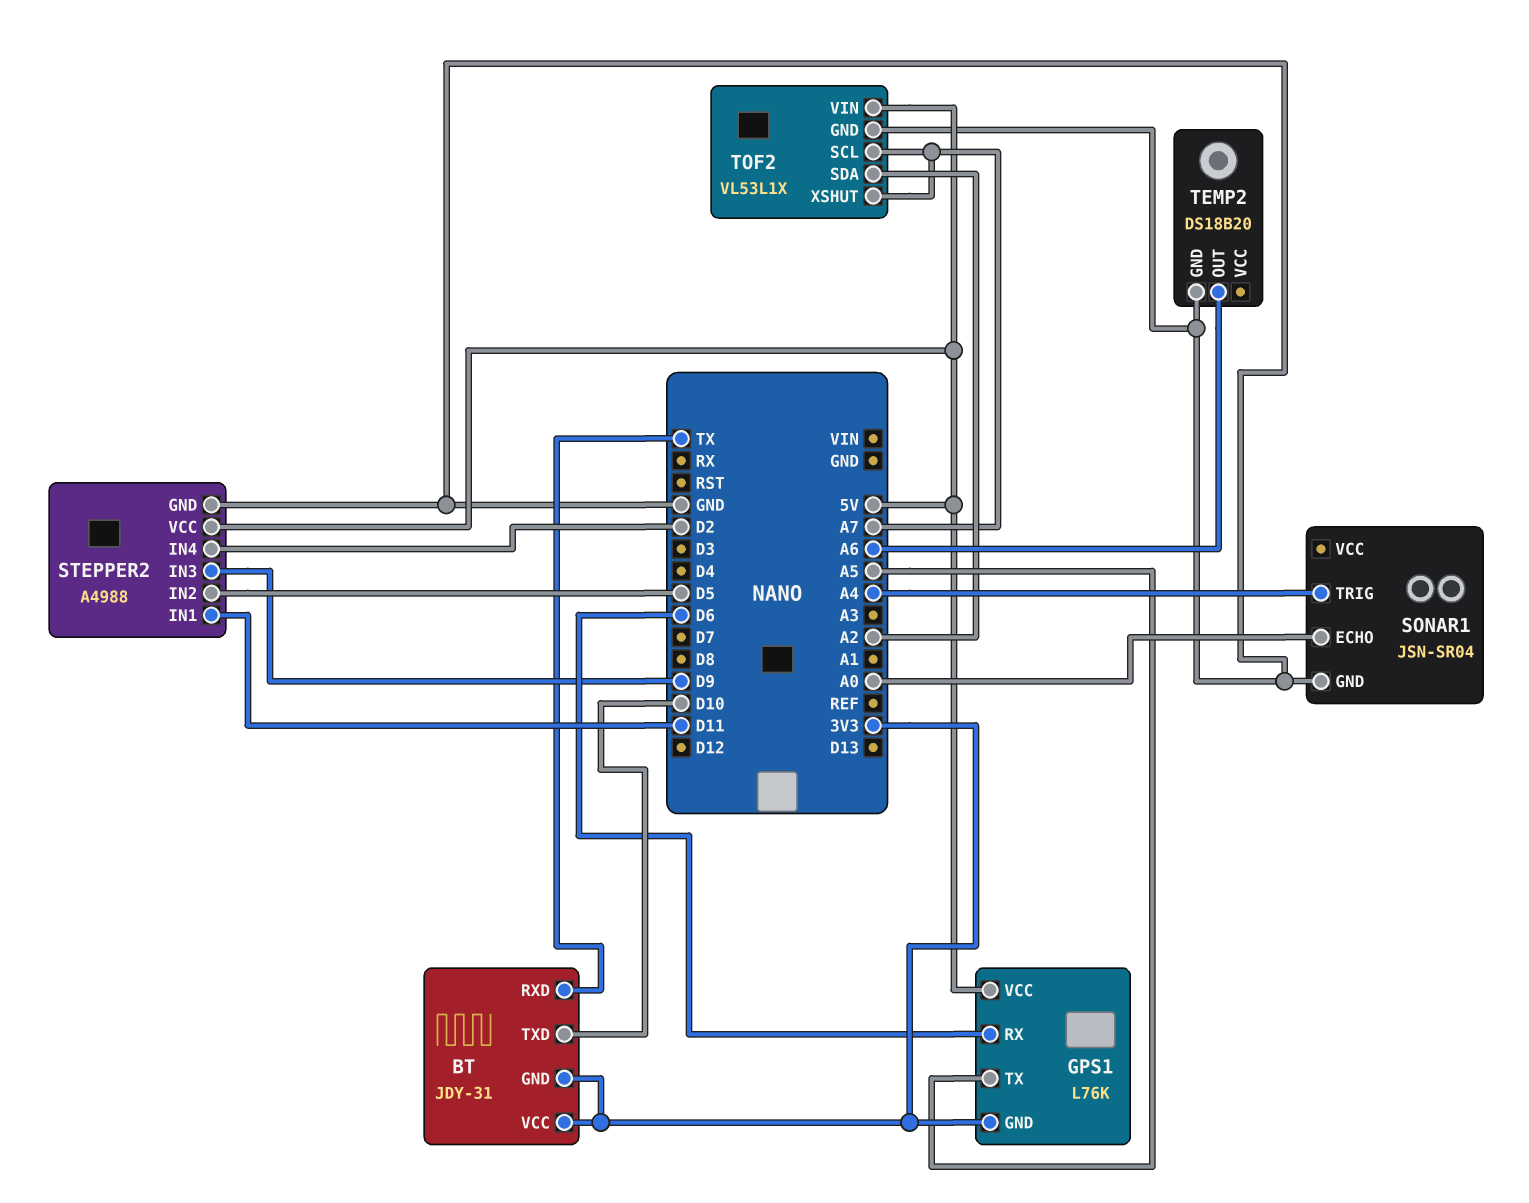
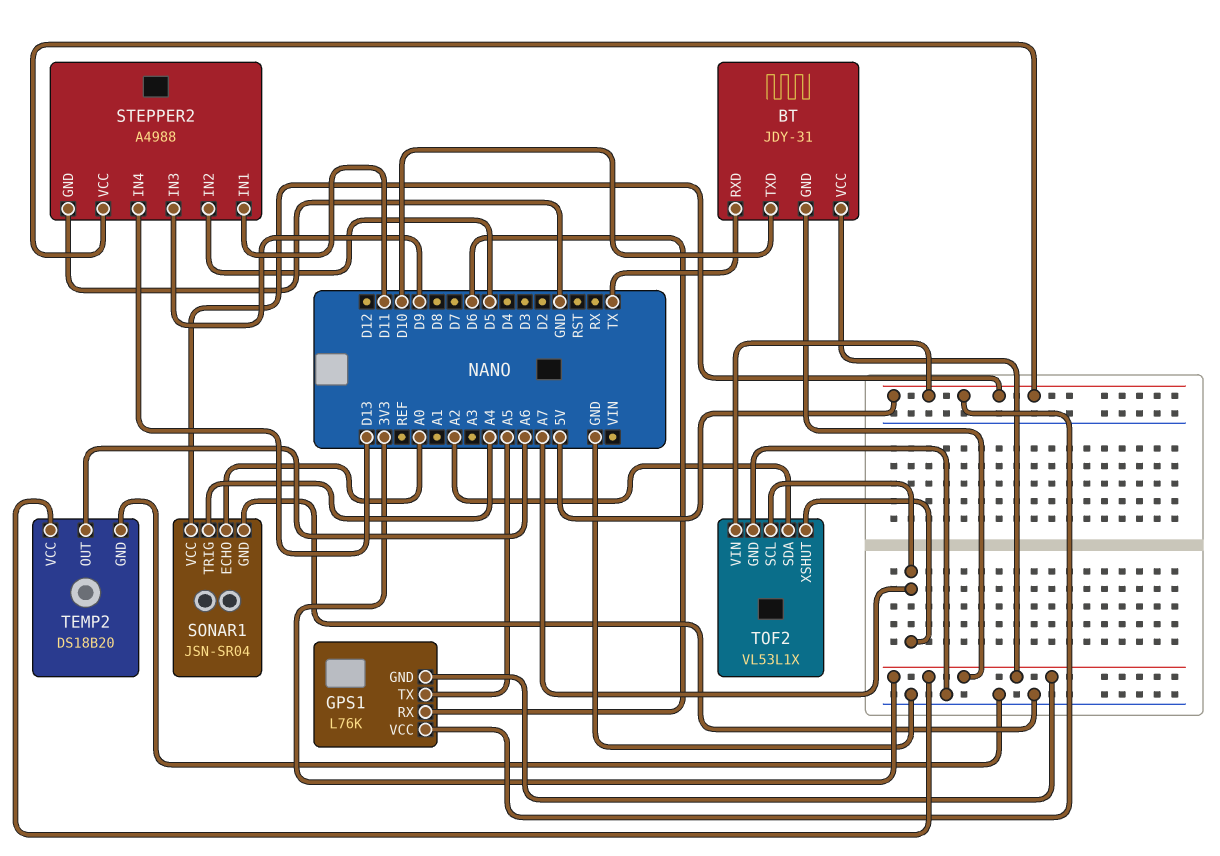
SONAR1 pin VCC: none -> 5V
STEPPER2 pin IN4: D2 -> D13
TEMP2 pin VCC: none -> 3V3

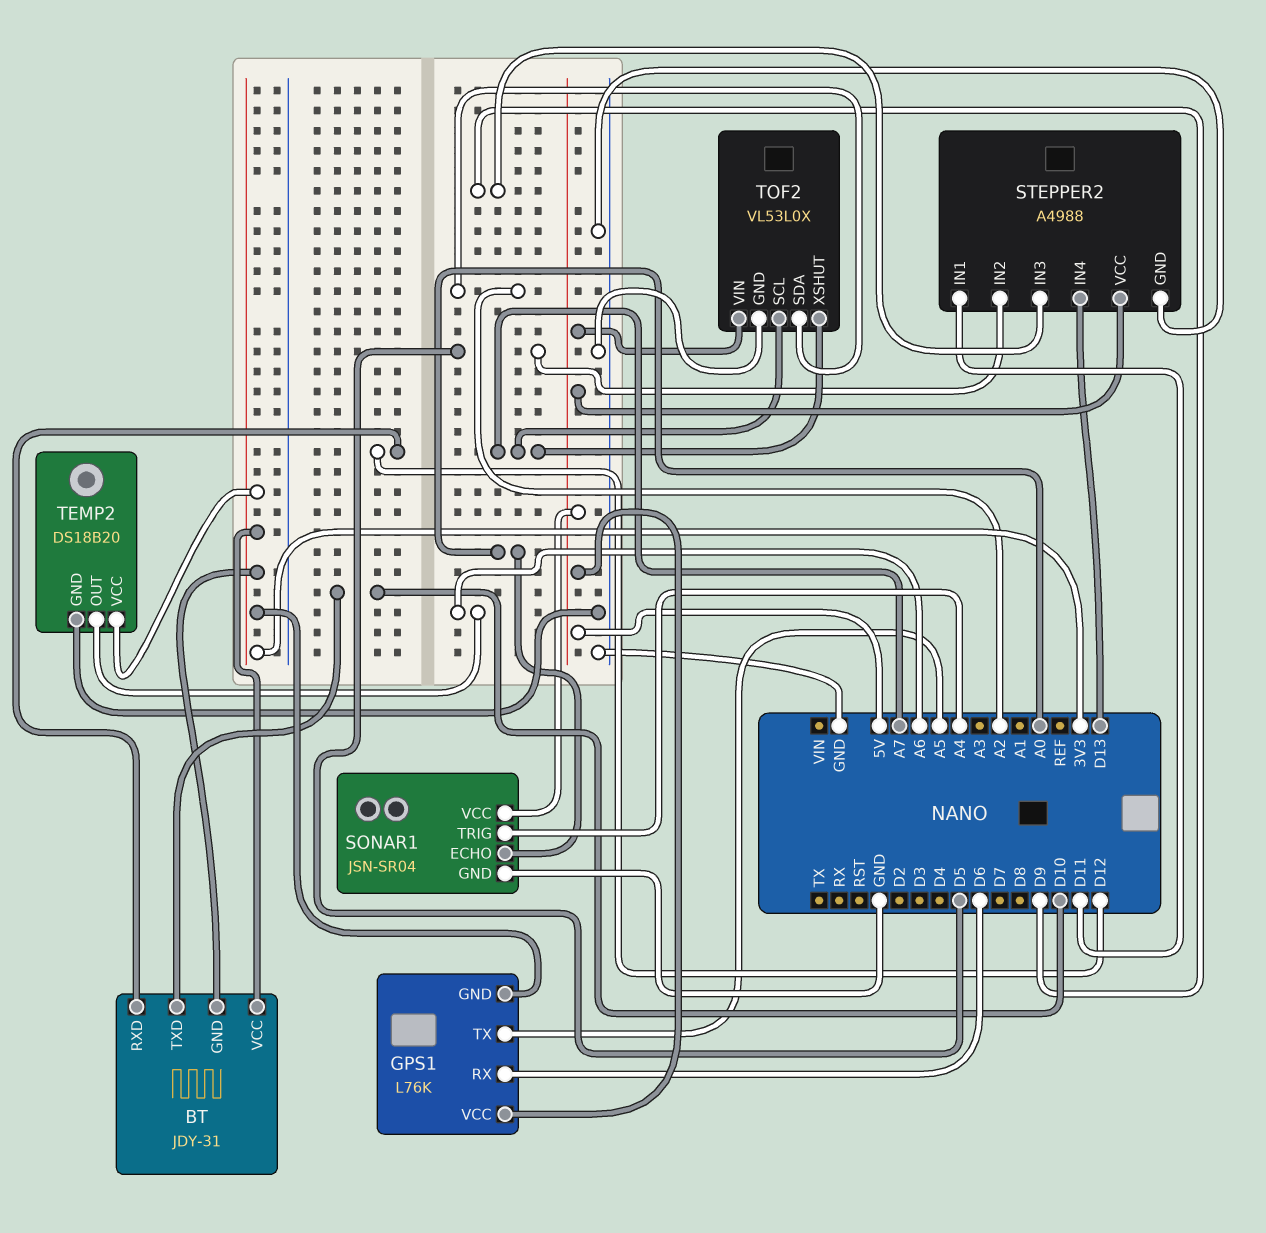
BT pin RXD: TX -> D12
TOF2: VL53L1X -> VL53L0X

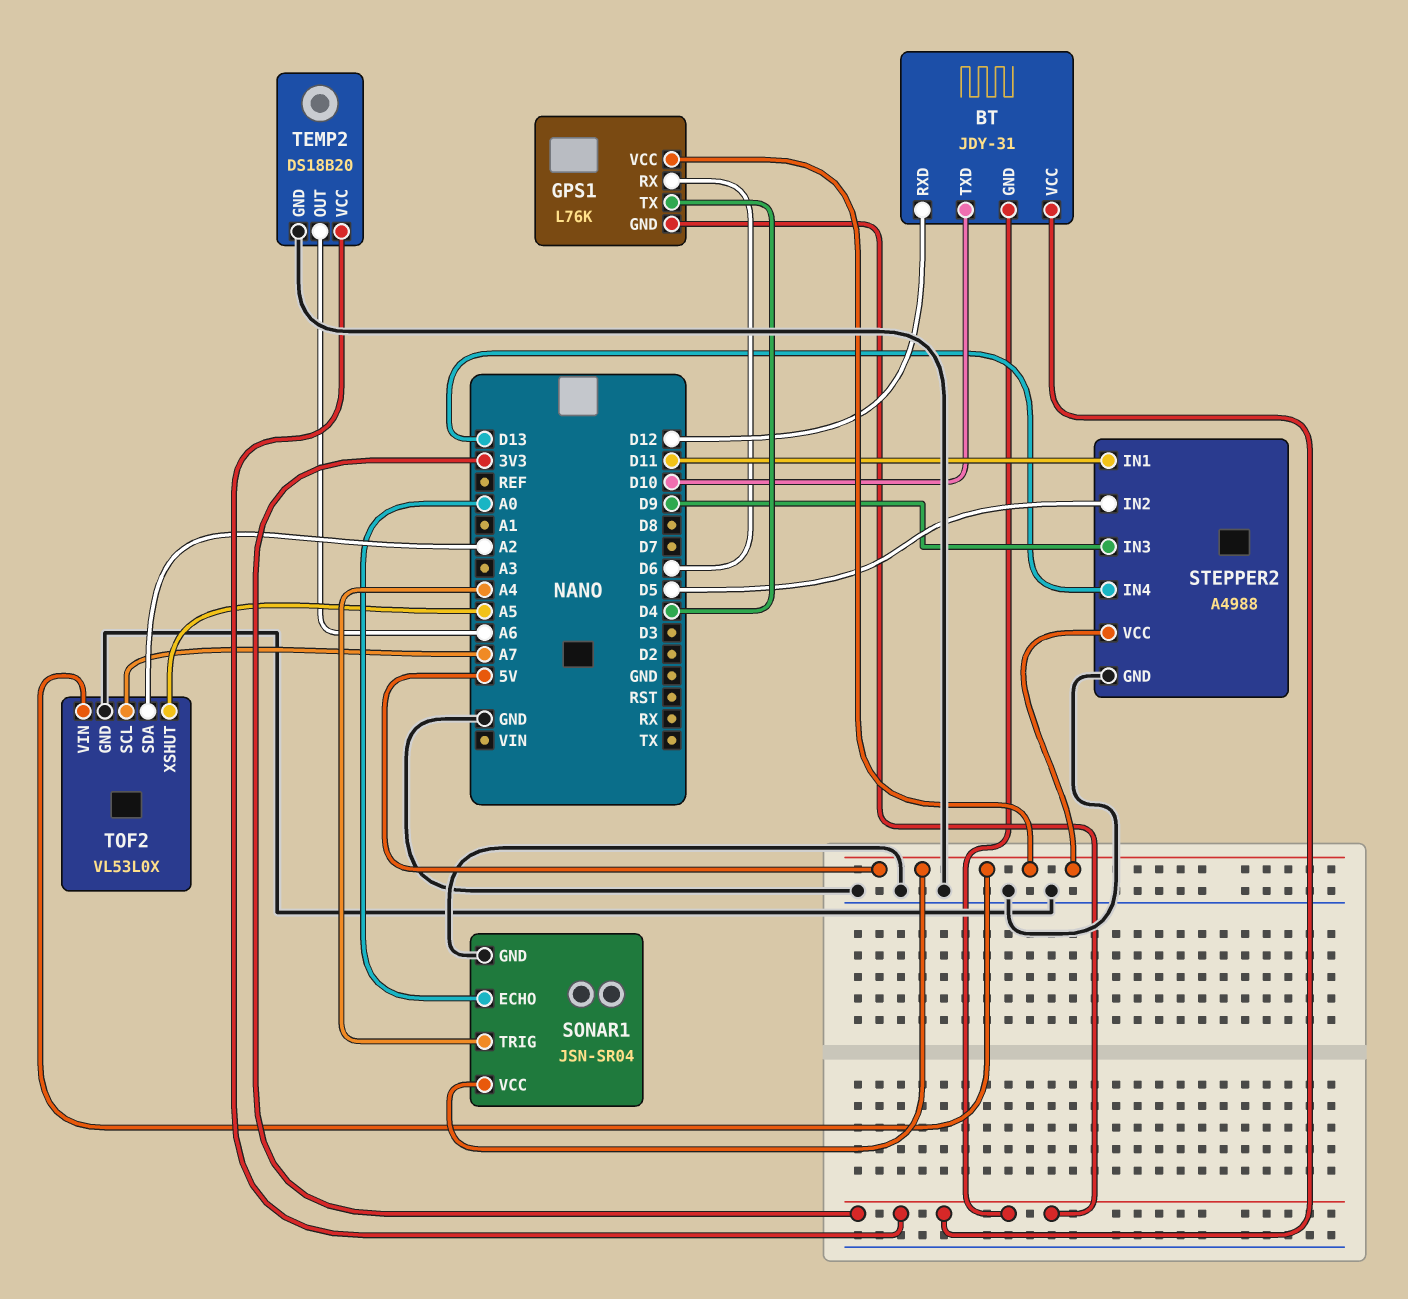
GPS1 pin TX: A5 -> D4
TOF2 pin XSHUT: A7 -> A5

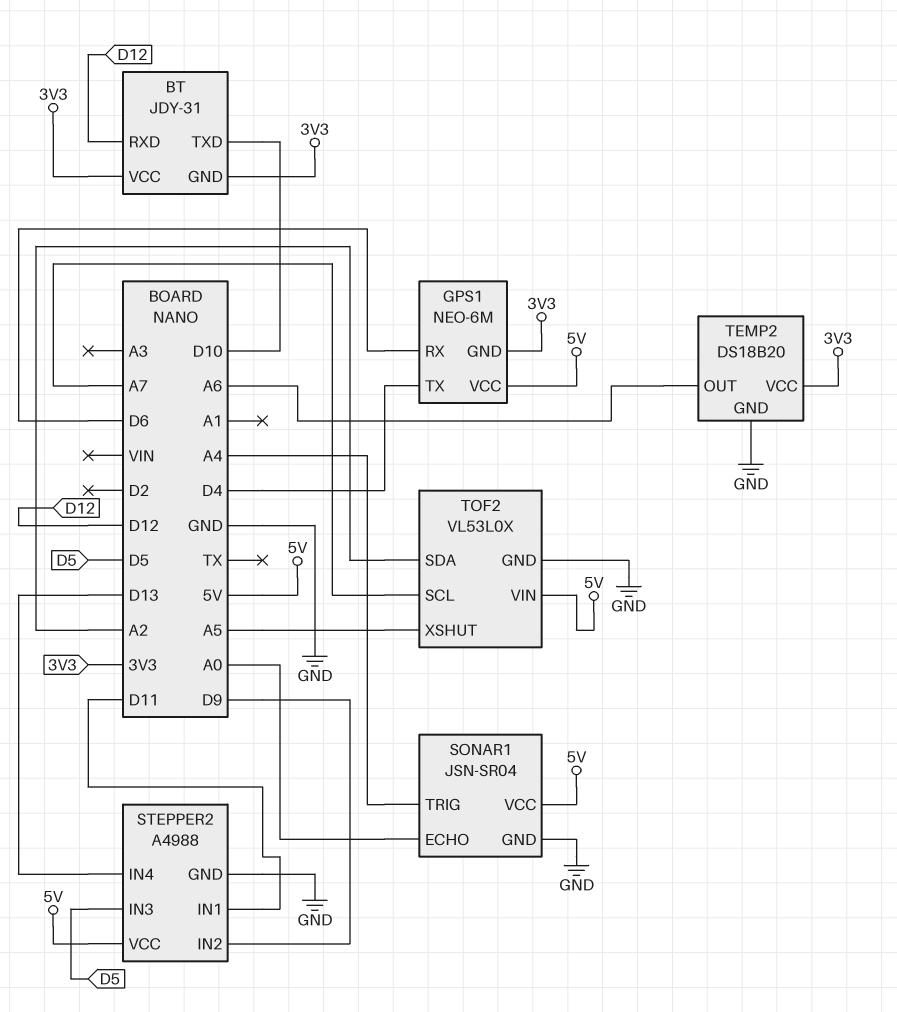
GPS1: L76K -> NEO-6M
STEPPER2 pin IN2: D5 -> D9
STEPPER2 pin IN3: D9 -> D5

